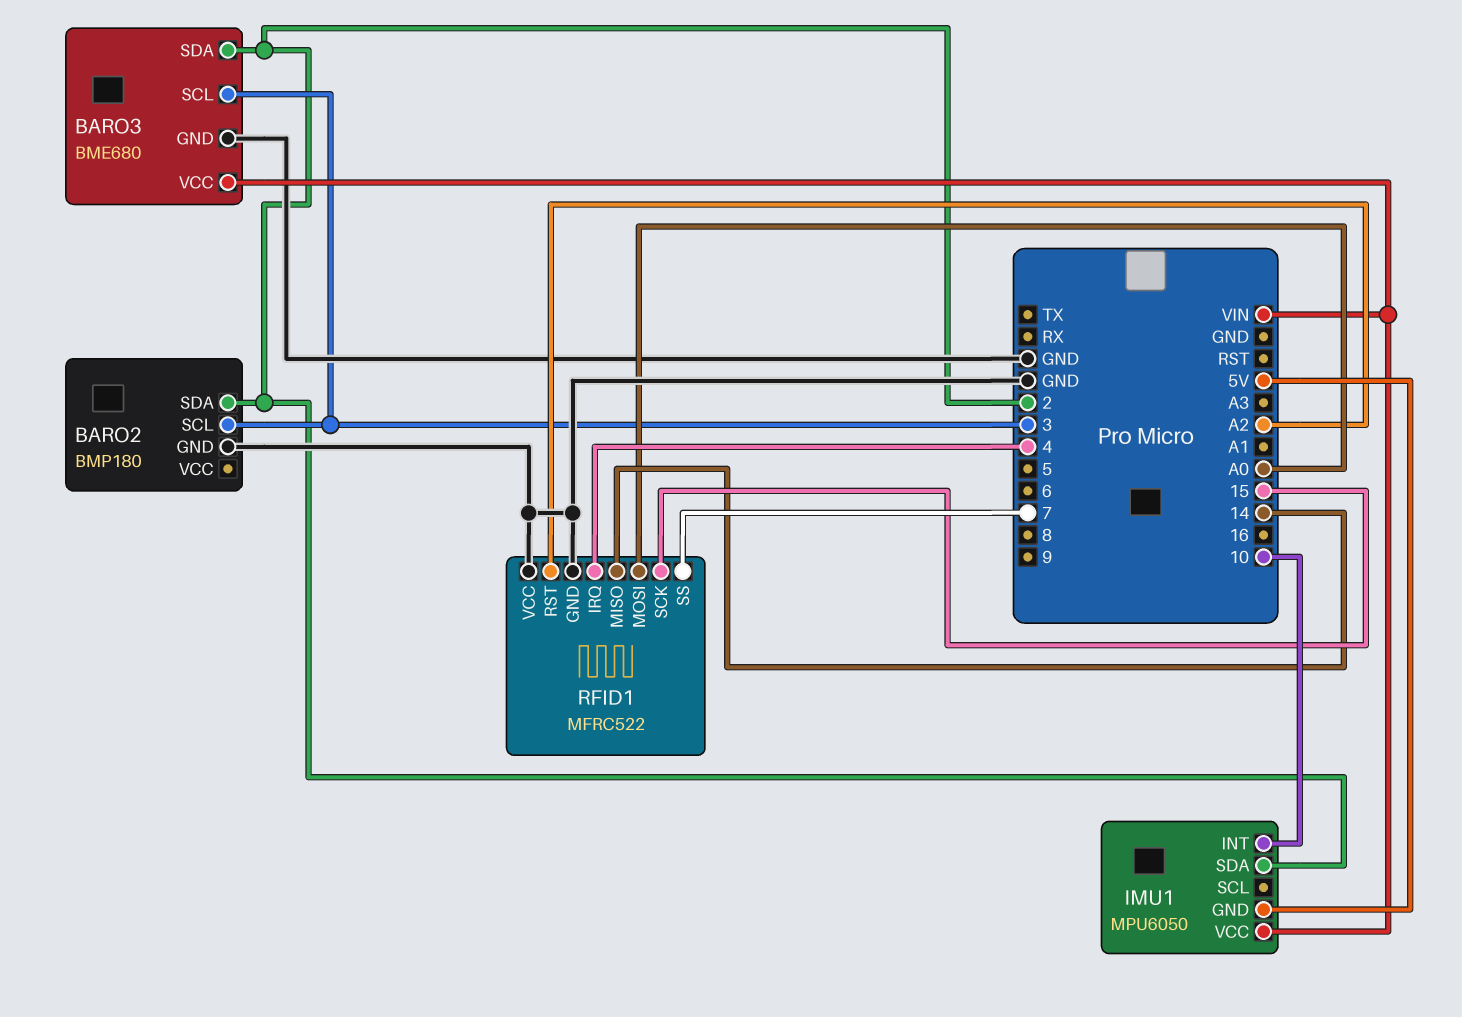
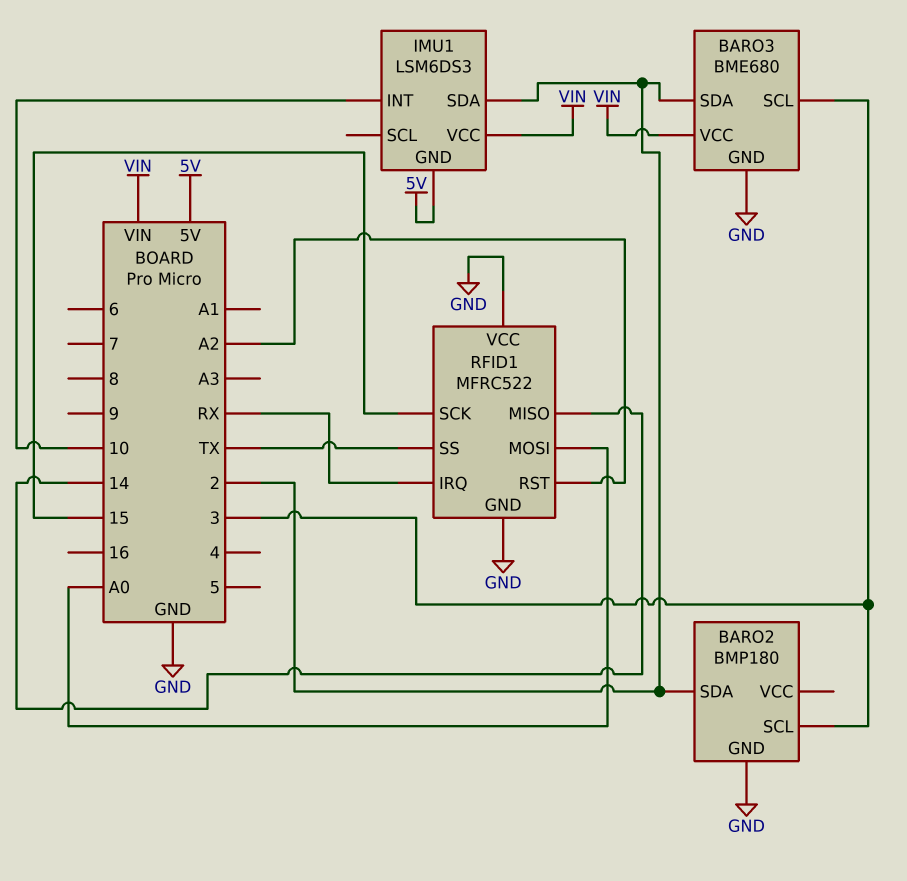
IMU1: MPU6050 -> LSM6DS3
RFID1 pin IRQ: 4 -> RX
RFID1 pin SS: 7 -> TX

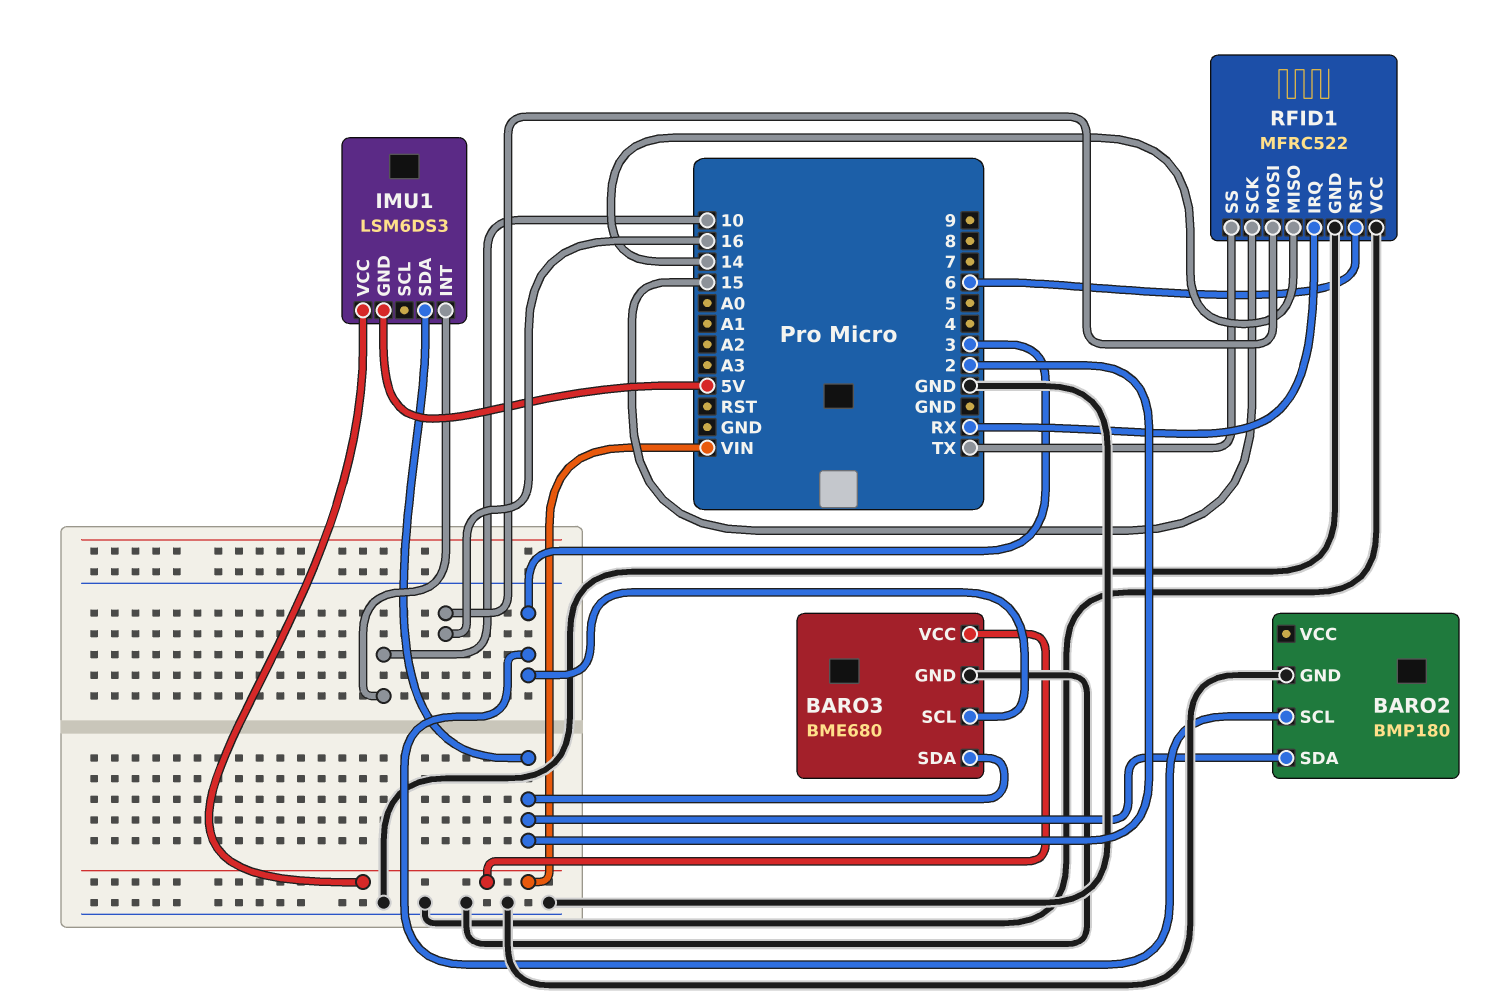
RFID1 pin MOSI: A0 -> 16
RFID1 pin RST: A2 -> 6

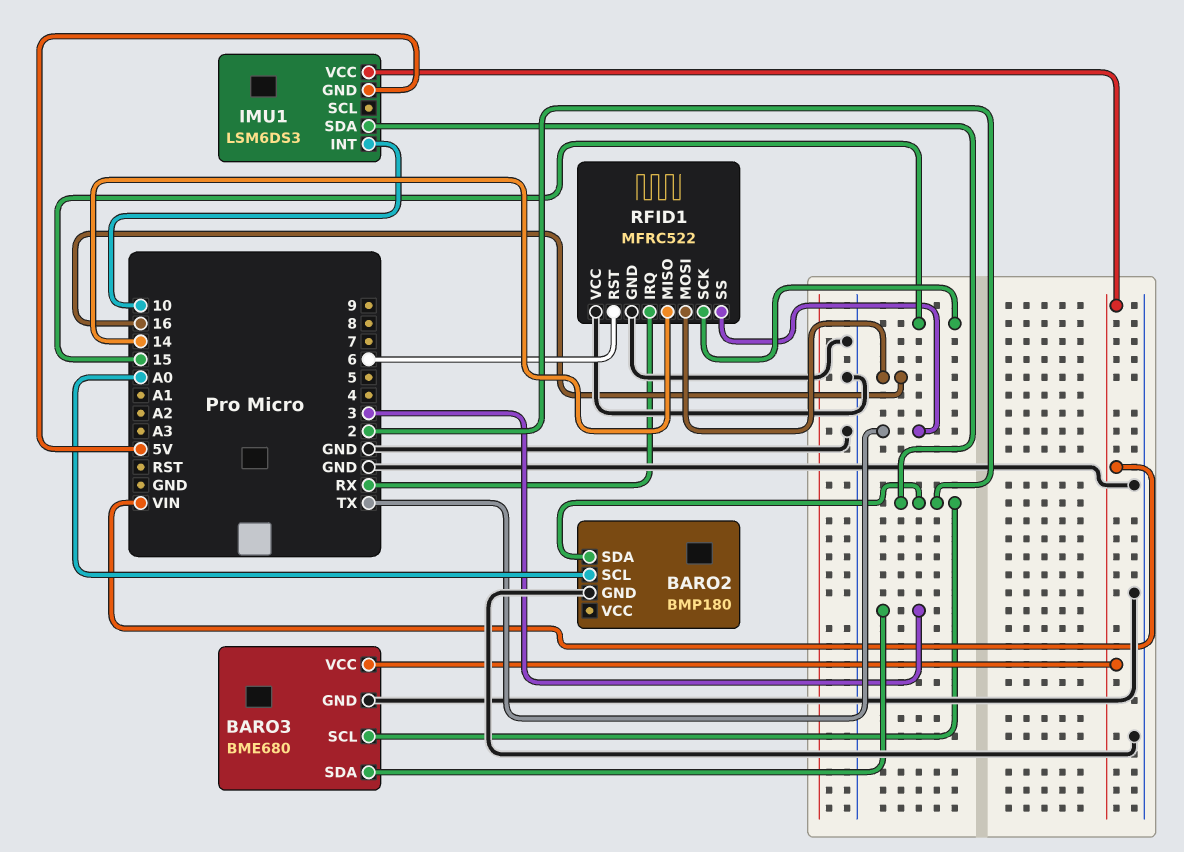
BARO2 pin SCL: 3 -> A0
BARO3 pin SCL: 3 -> 2
BARO3 pin SDA: 2 -> 3

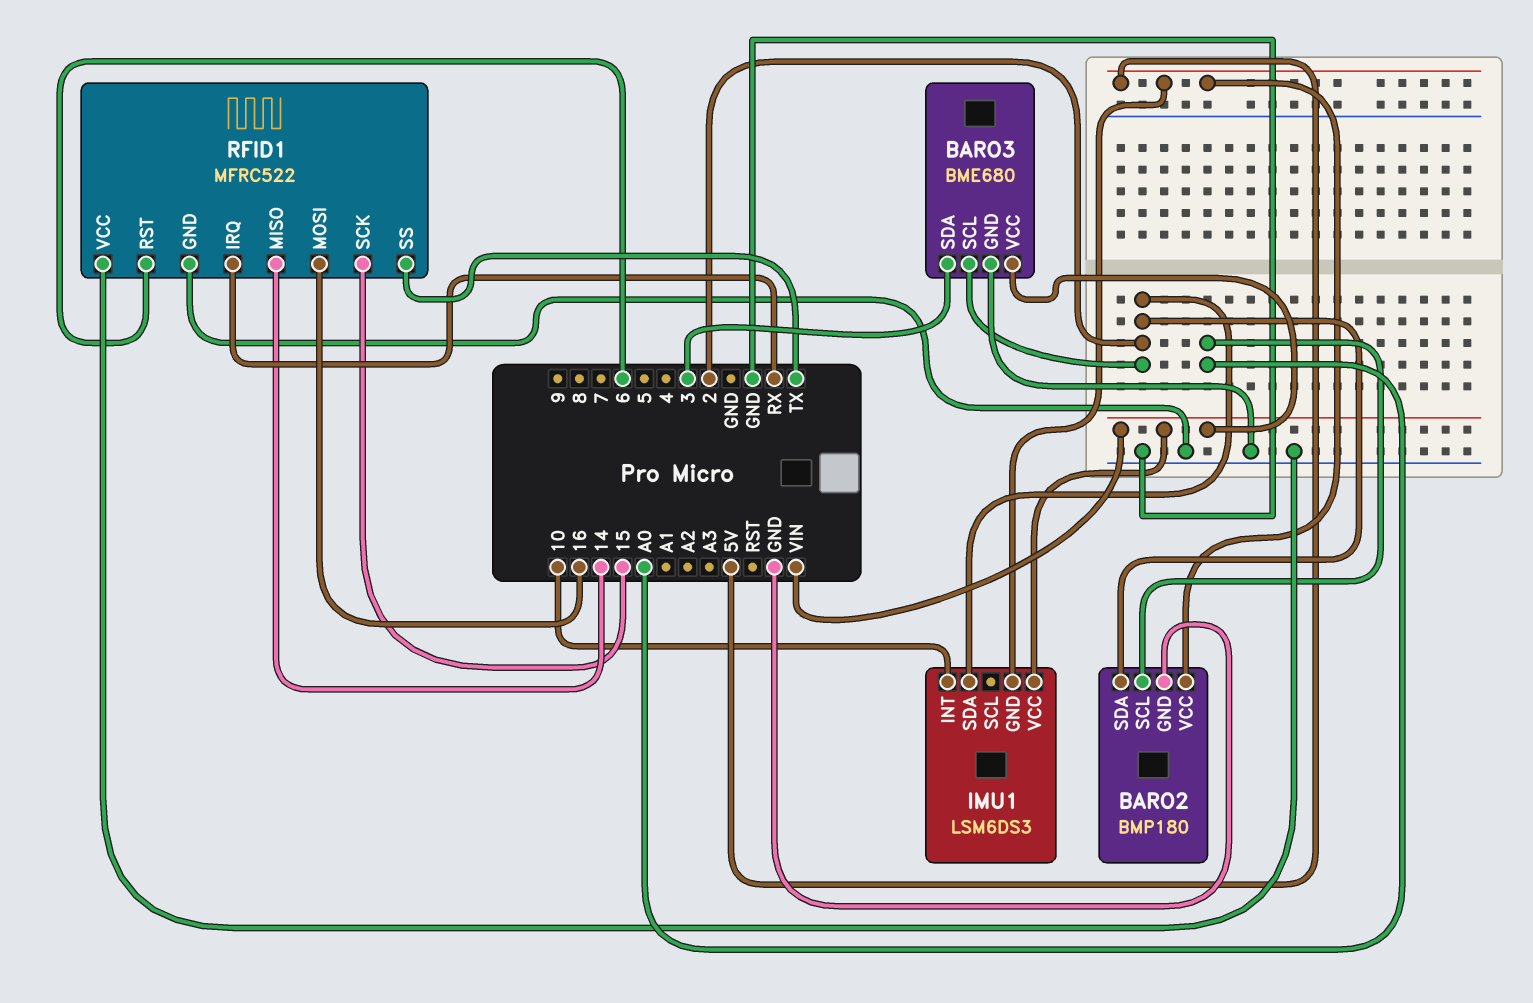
BARO2 pin VCC: none -> 5V

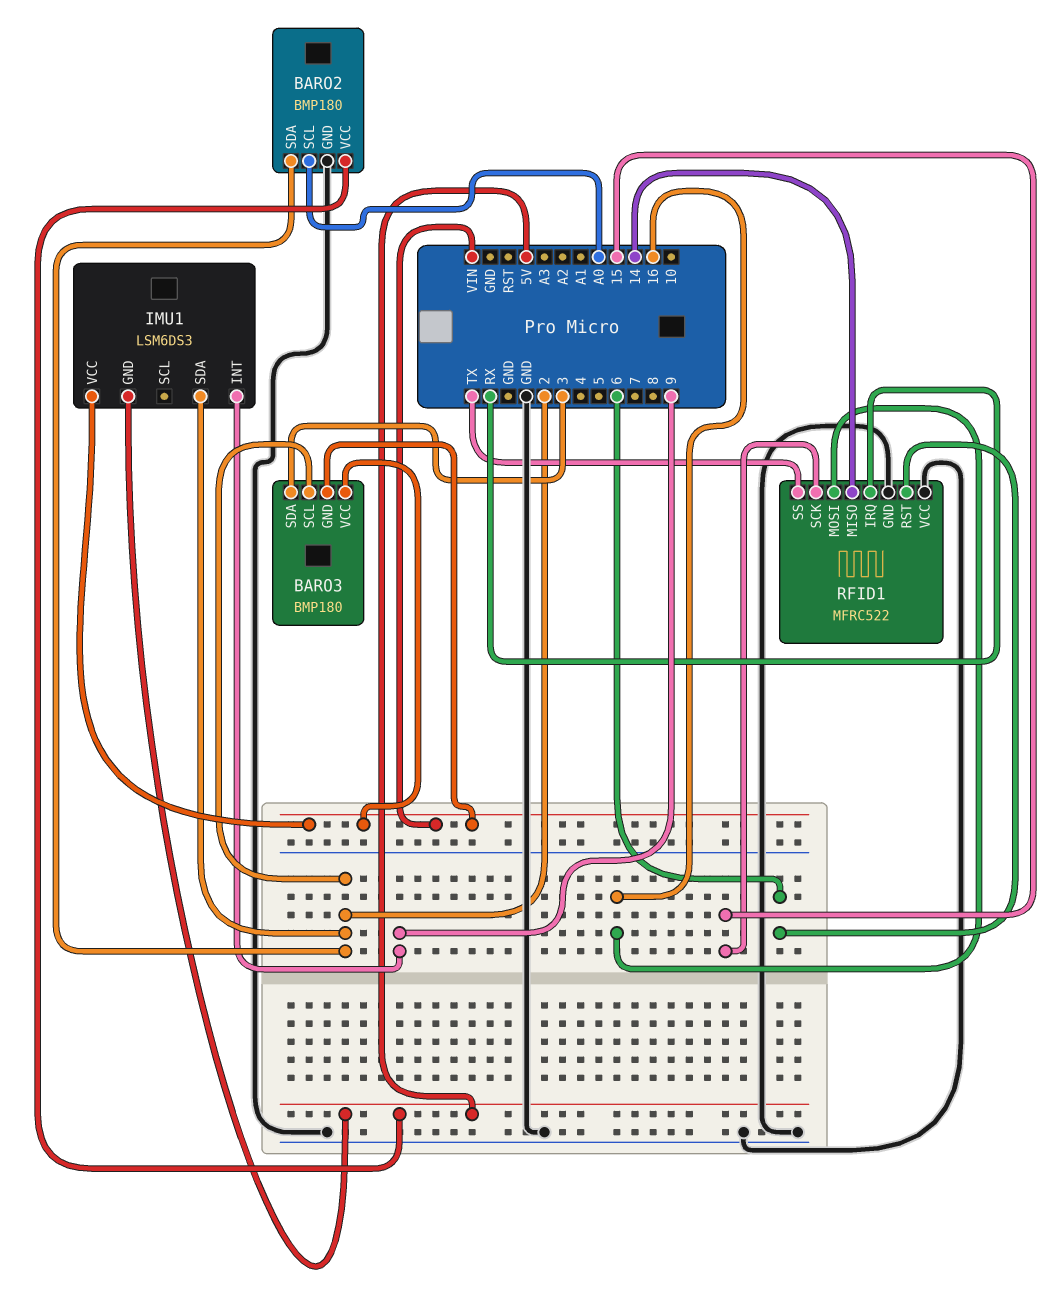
BARO3: BME680 -> BMP180
BARO3 pin GND: GND -> VIN
IMU1 pin INT: 10 -> 9

